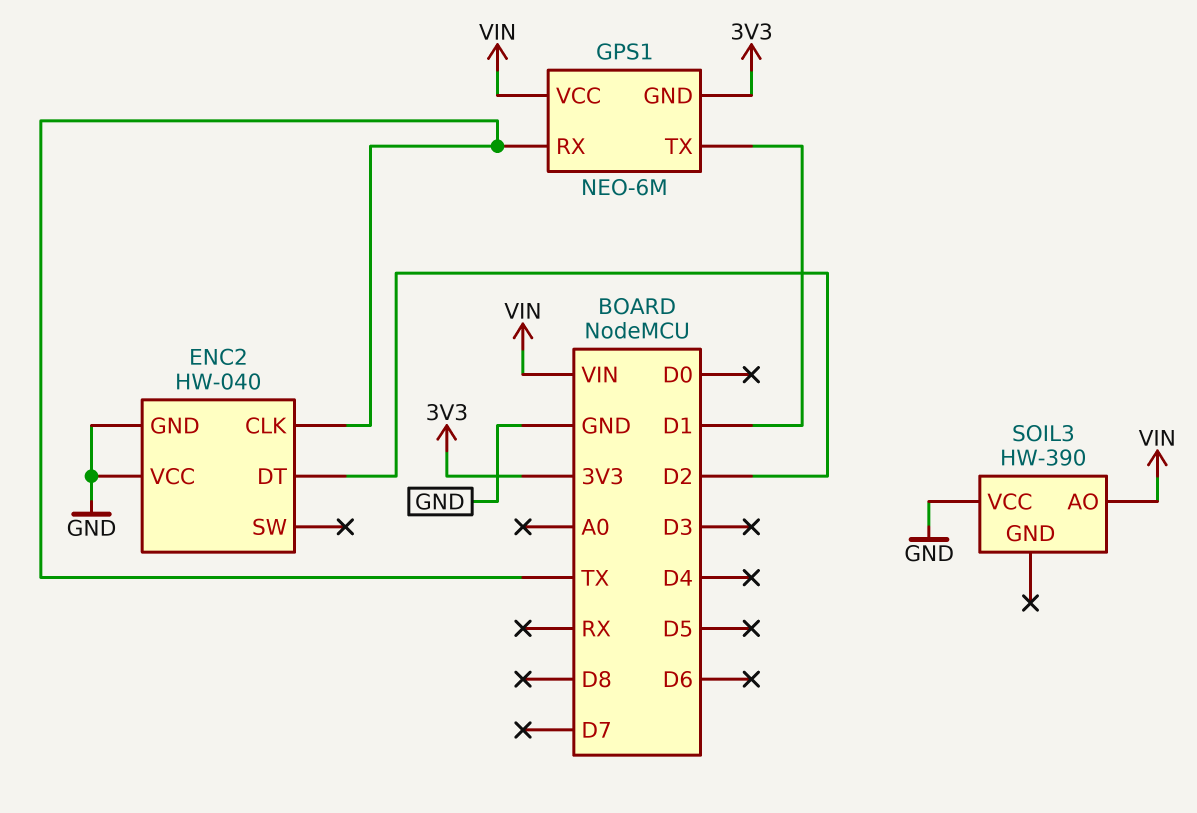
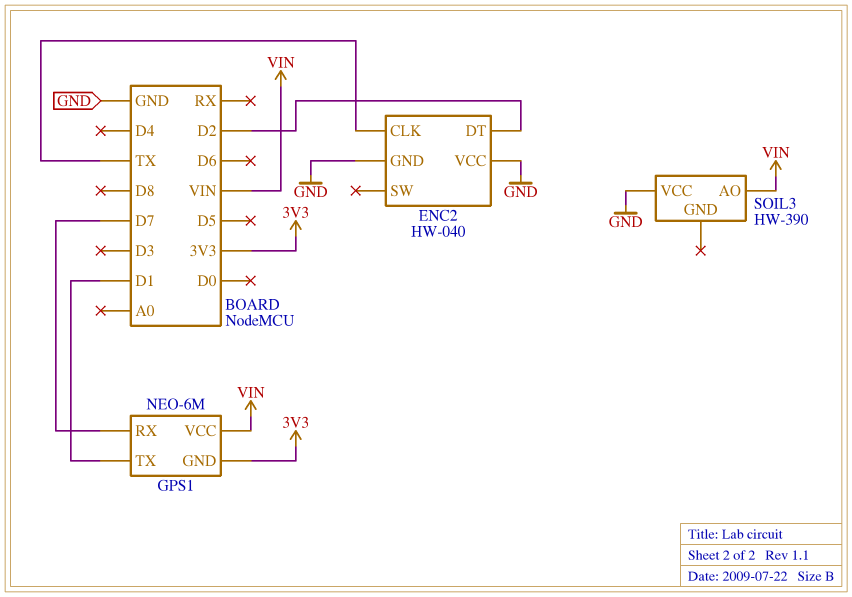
GPS1 pin RX: TX -> D7

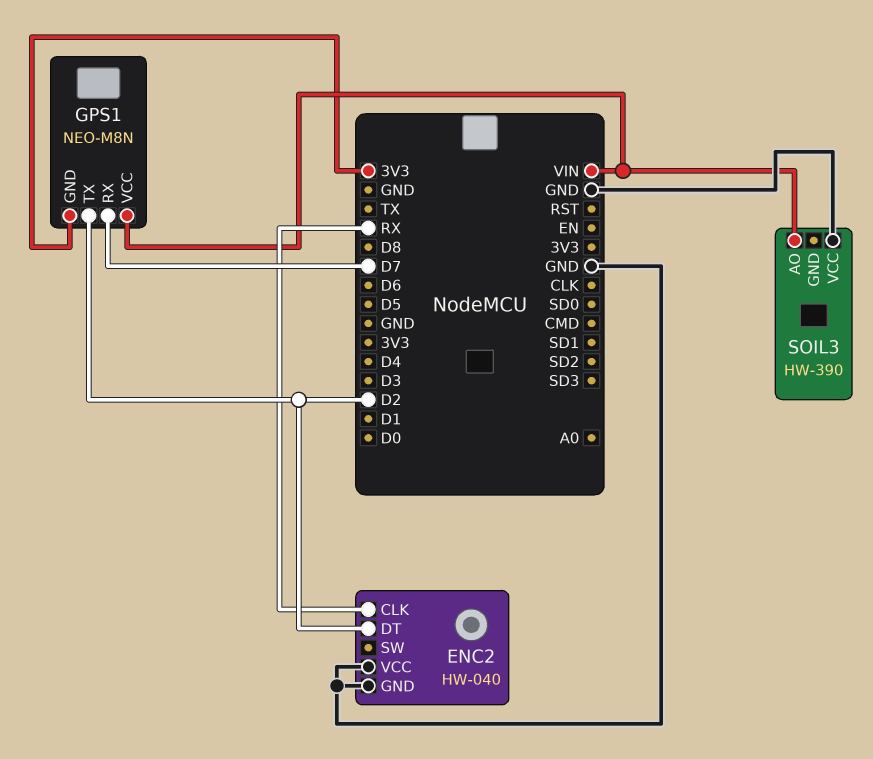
ENC2 pin CLK: TX -> RX
GPS1: NEO-6M -> NEO-M8N
GPS1 pin TX: D1 -> D2

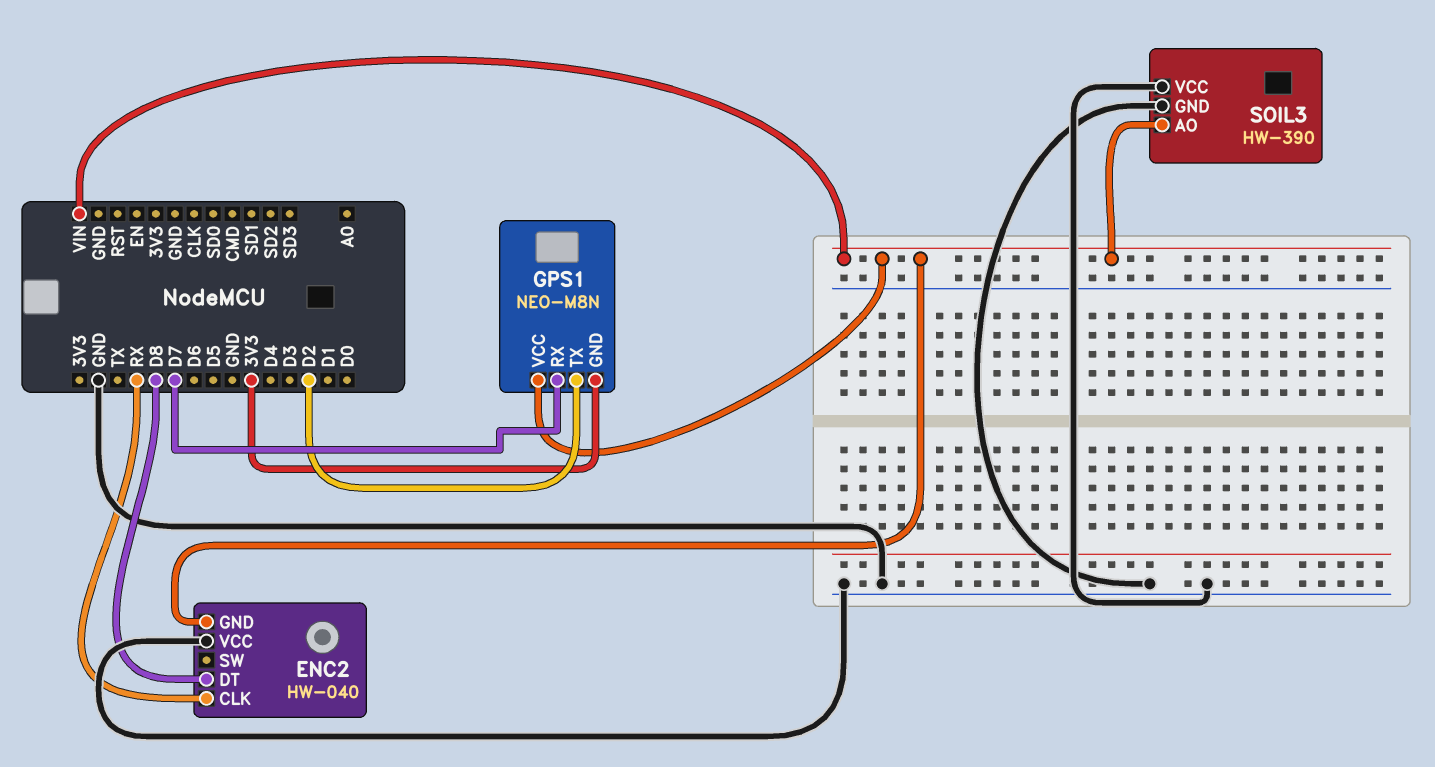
ENC2 pin DT: D2 -> D8
ENC2 pin GND: GND -> VIN
SOIL3 pin GND: none -> GND

